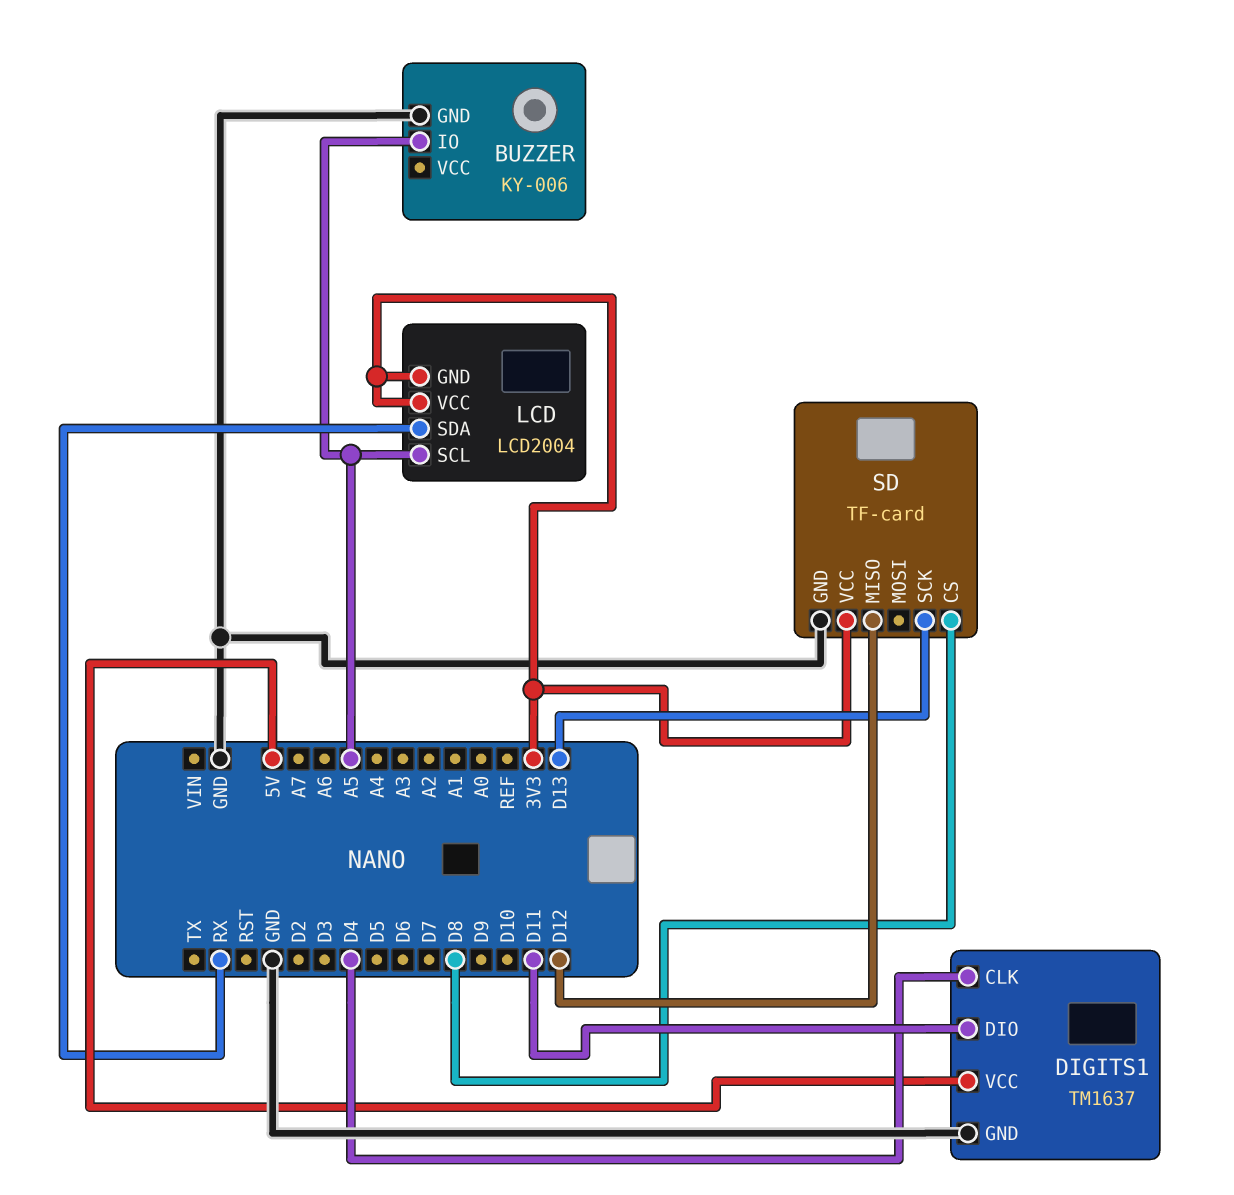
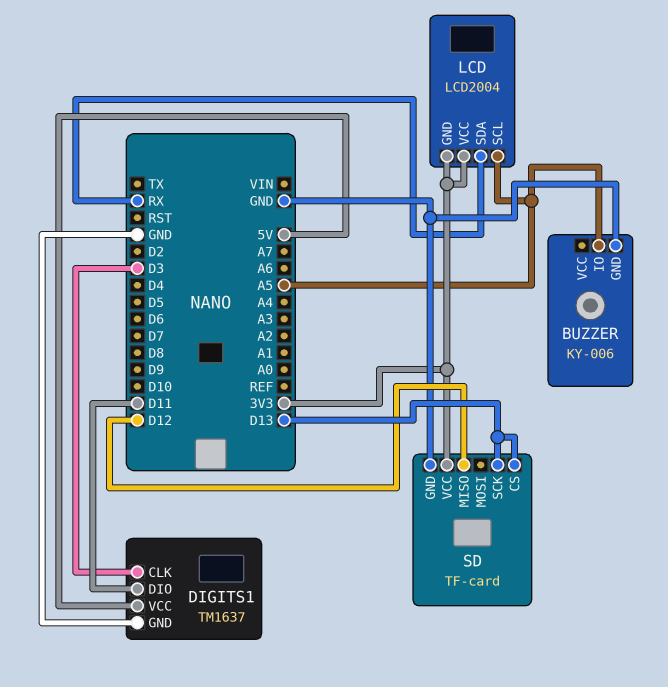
DIGITS1 pin CLK: D4 -> D3
SD pin CS: D8 -> D13

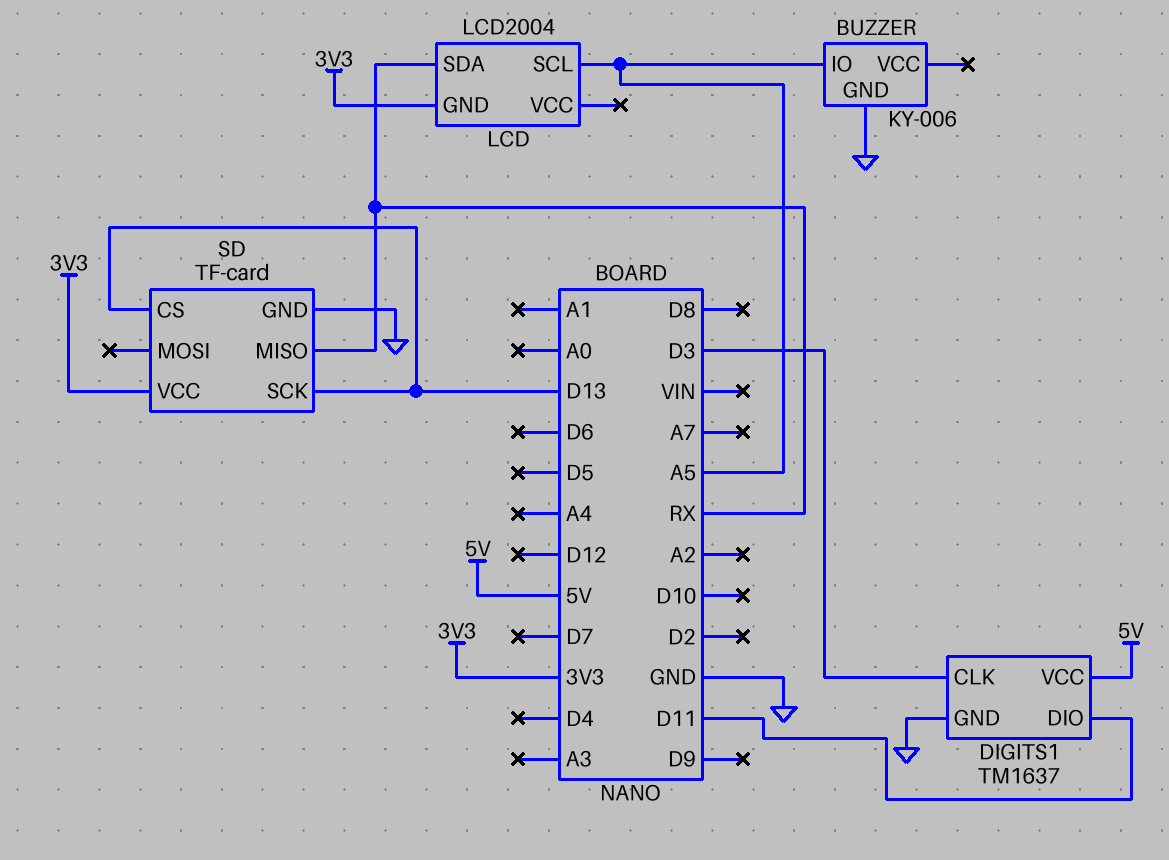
LCD pin VCC: 3V3 -> none
SD pin MISO: D12 -> RX

